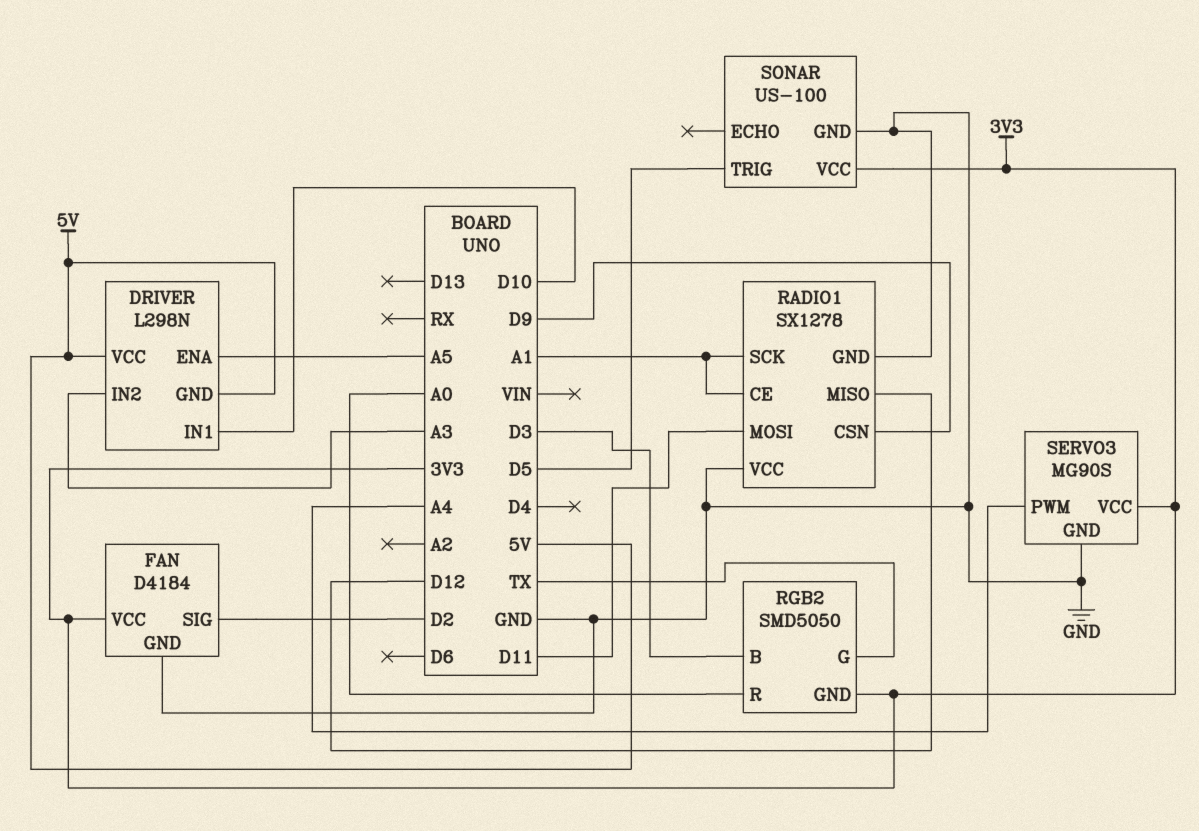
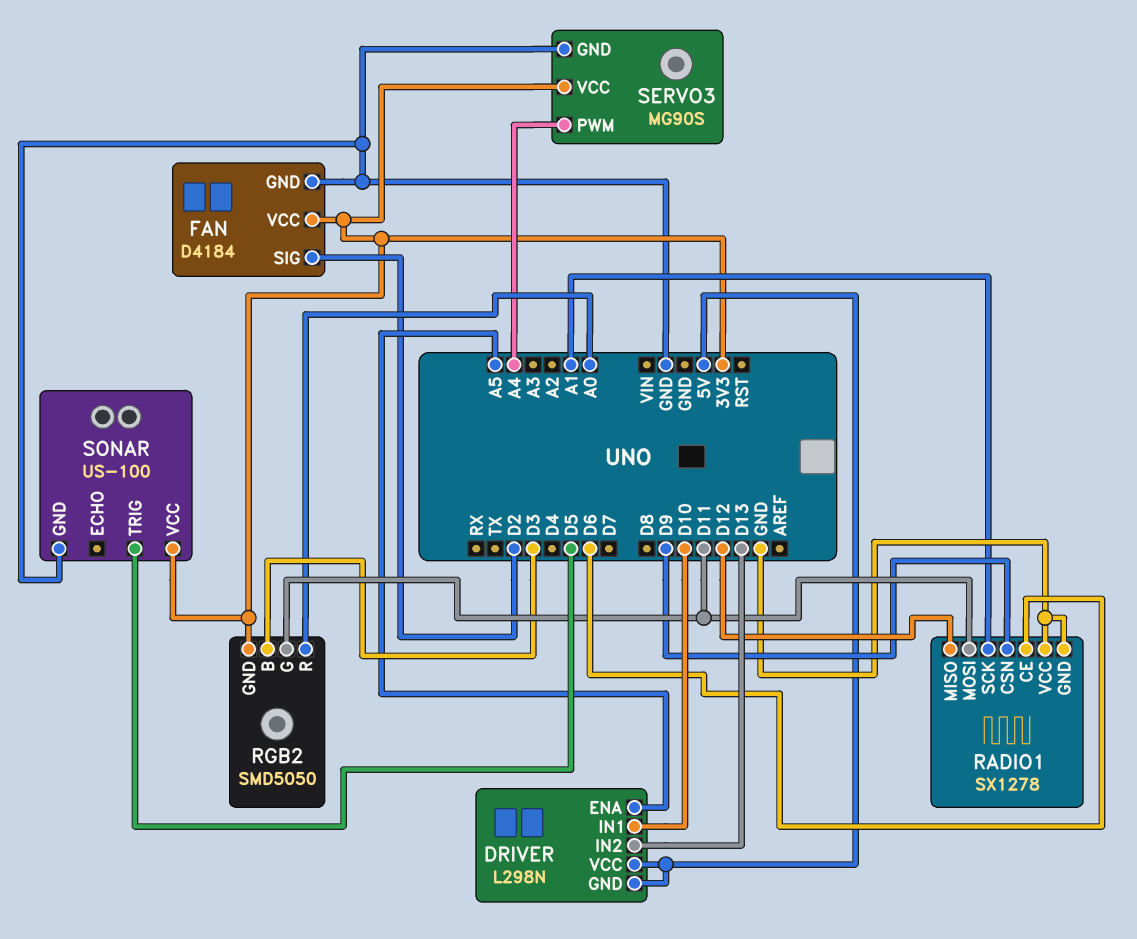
DRIVER pin IN2: A3 -> D13
RADIO1 pin CE: A1 -> D6
RGB2 pin G: TX -> D11

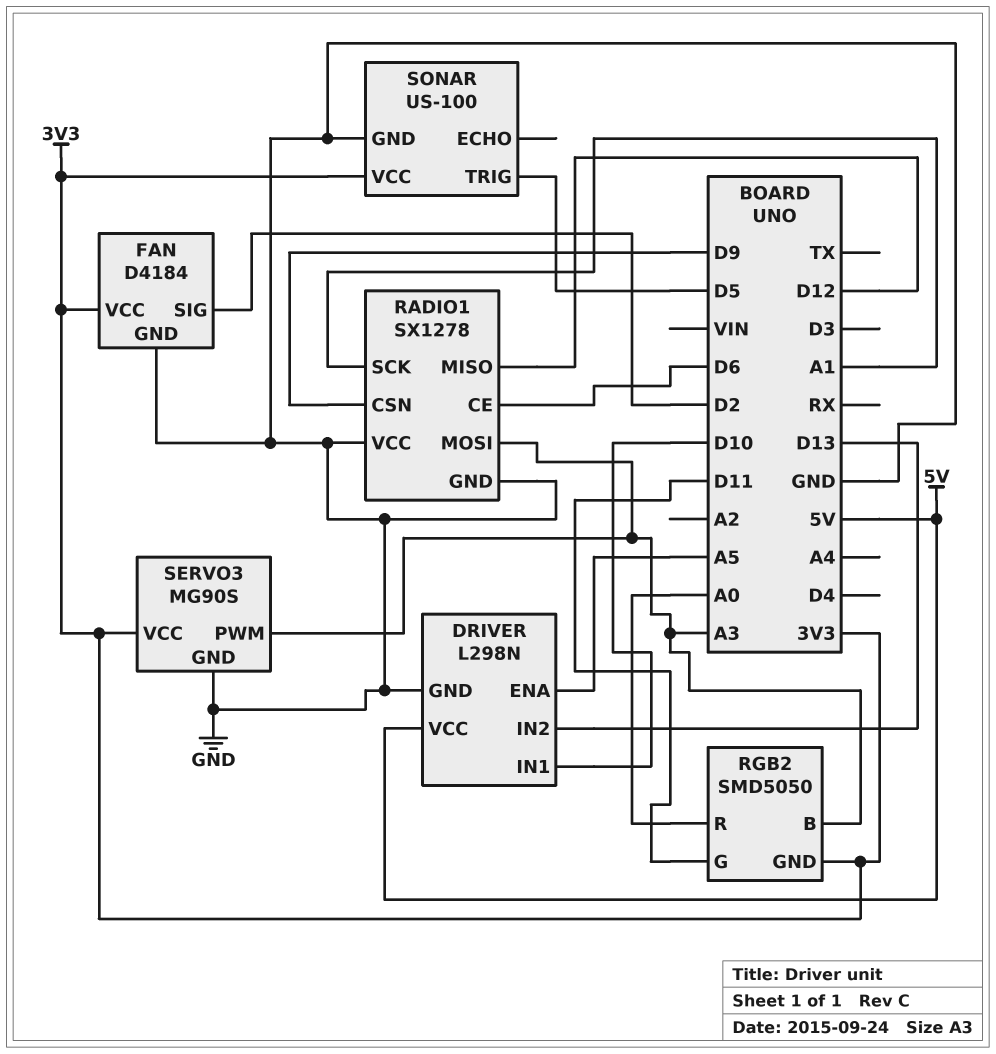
DRIVER pin GND: 5V -> GND
RADIO1 pin MOSI: D11 -> A3
RGB2 pin B: D3 -> A3
SERVO3 pin PWM: A4 -> A3

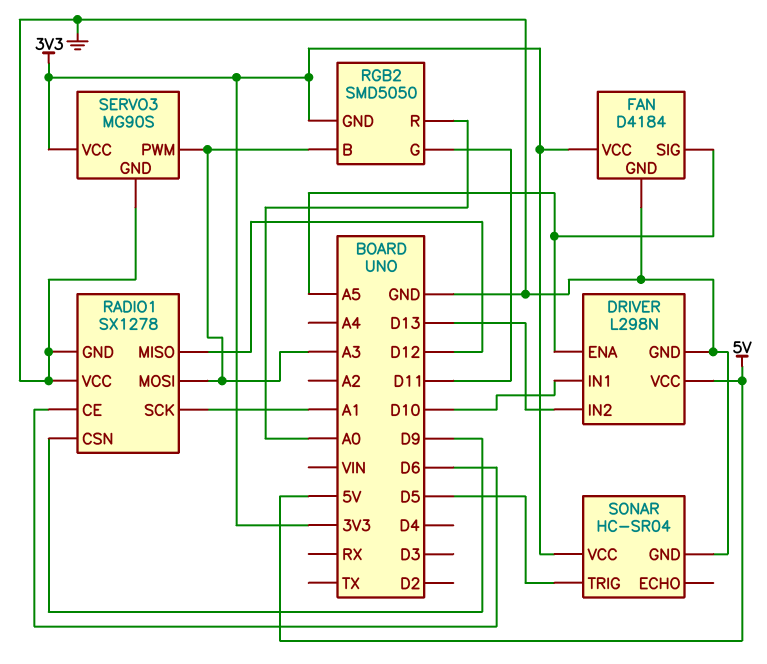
FAN pin SIG: D2 -> A5
SONAR: US-100 -> HC-SR04

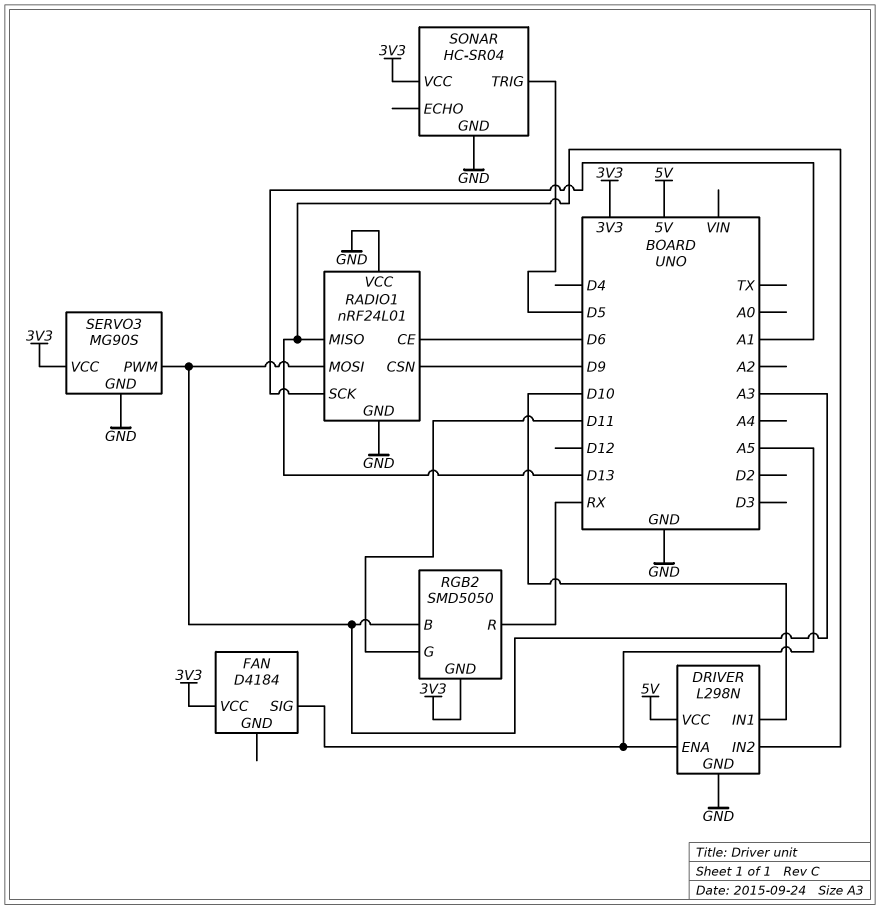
FAN pin GND: GND -> none
RADIO1: SX1278 -> nRF24L01
RADIO1 pin MISO: D12 -> D13
RGB2 pin R: A0 -> RX

